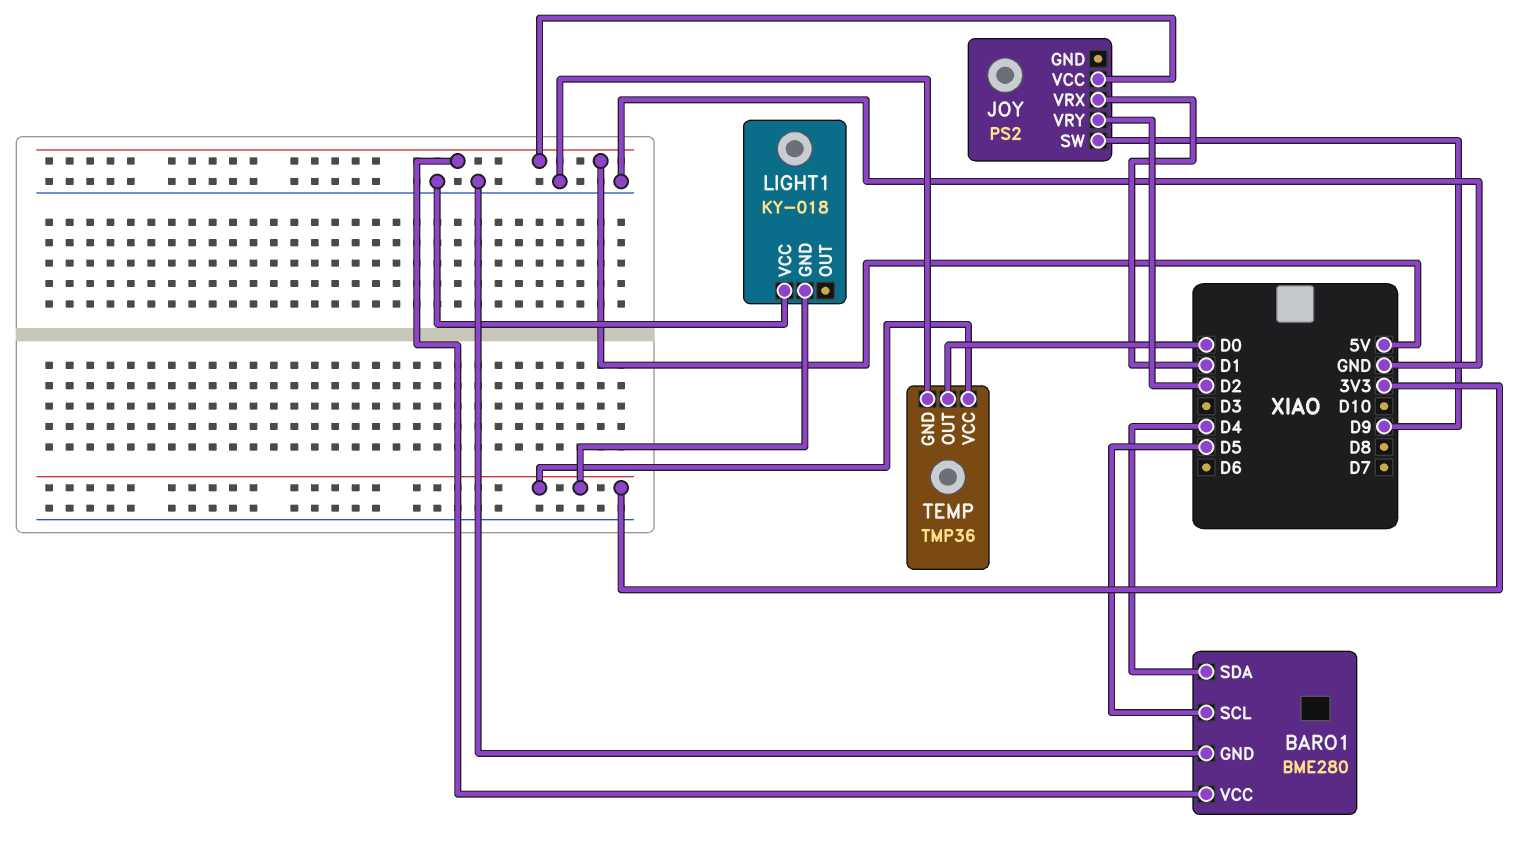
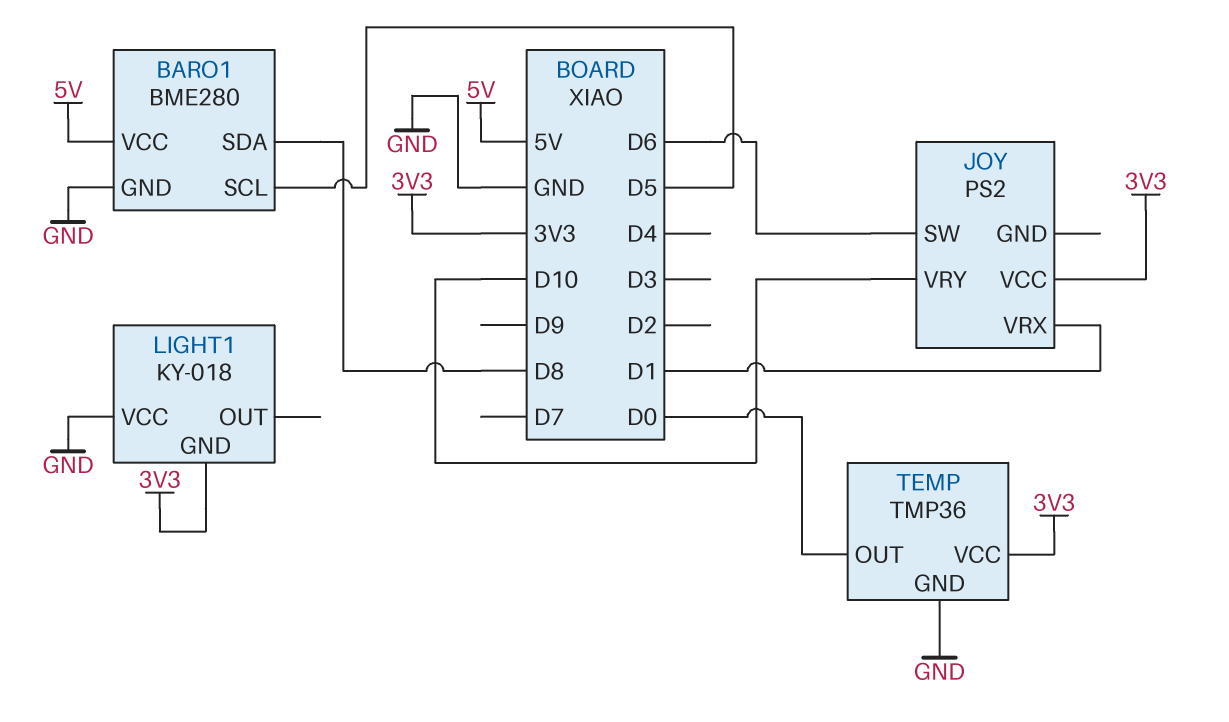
BARO1 pin SDA: D4 -> D8
JOY pin SW: D9 -> D6
JOY pin VCC: 5V -> 3V3
JOY pin VRY: D2 -> D10

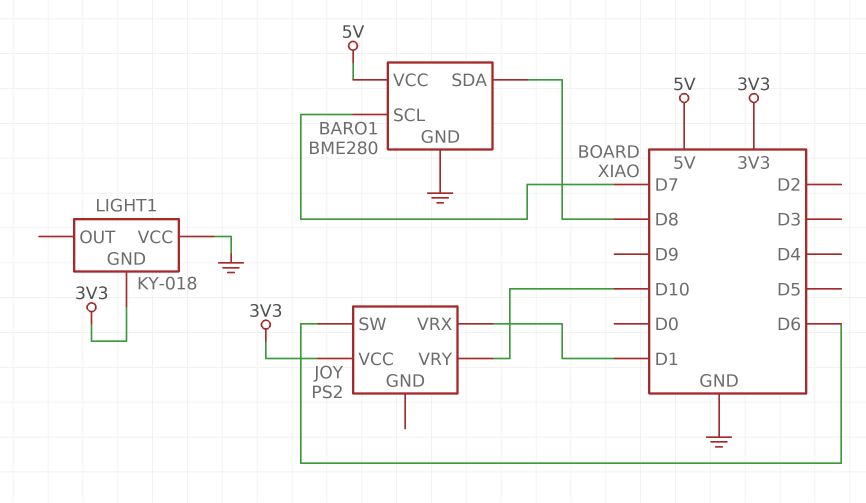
BARO1 pin SCL: D5 -> D7
TEMP: TMP36 -> none
TEMP pin GND: GND -> none
TEMP pin OUT: D0 -> none
TEMP pin VCC: 3V3 -> none

